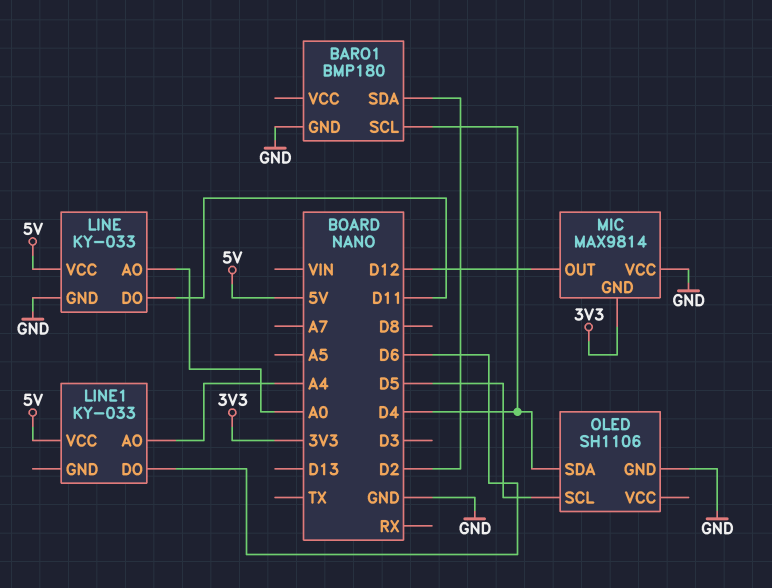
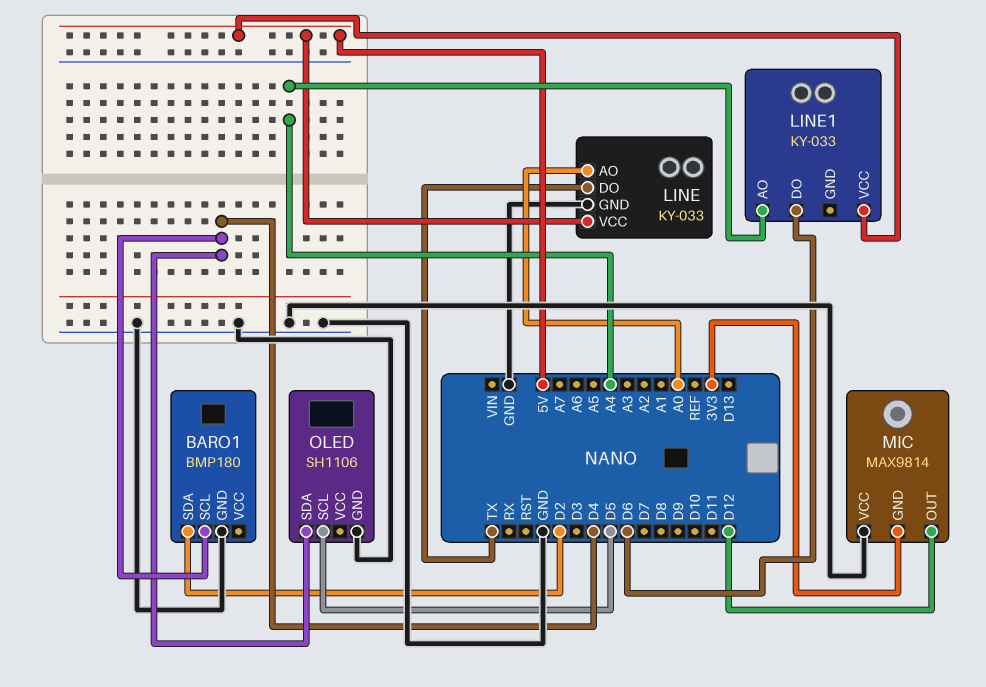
LINE pin DO: D11 -> TX

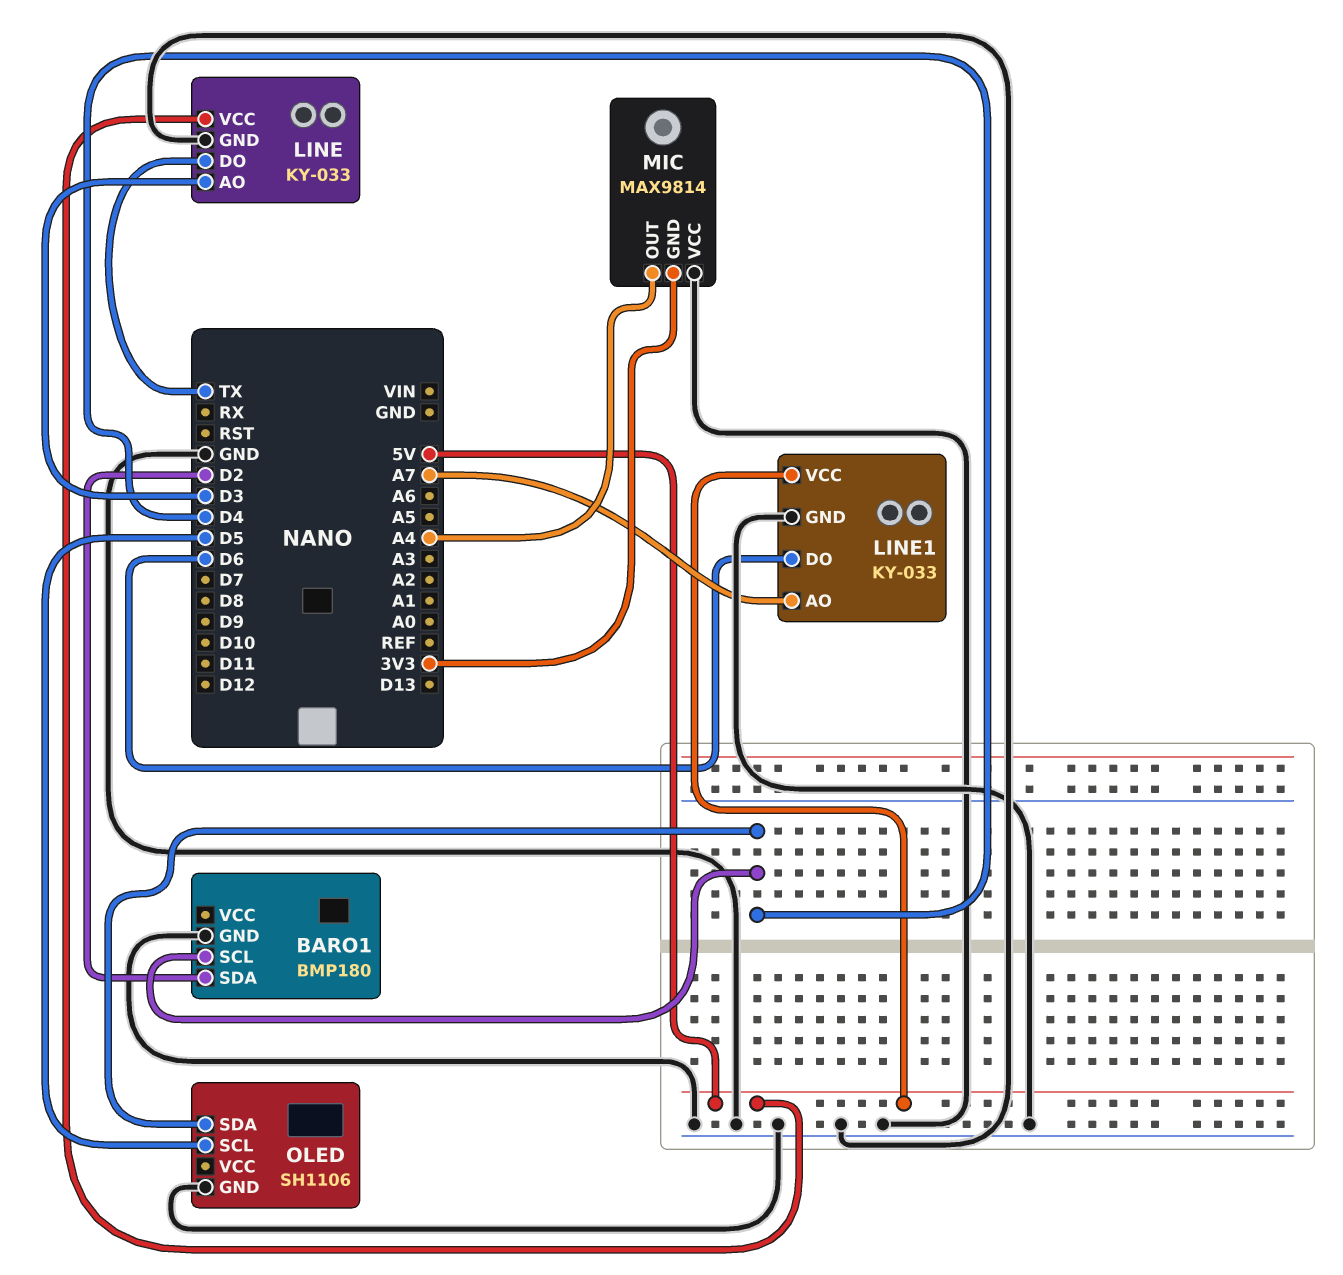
LINE pin AO: A0 -> D3
LINE1 pin AO: A4 -> A7
LINE1 pin GND: none -> GND
MIC pin OUT: D12 -> A4

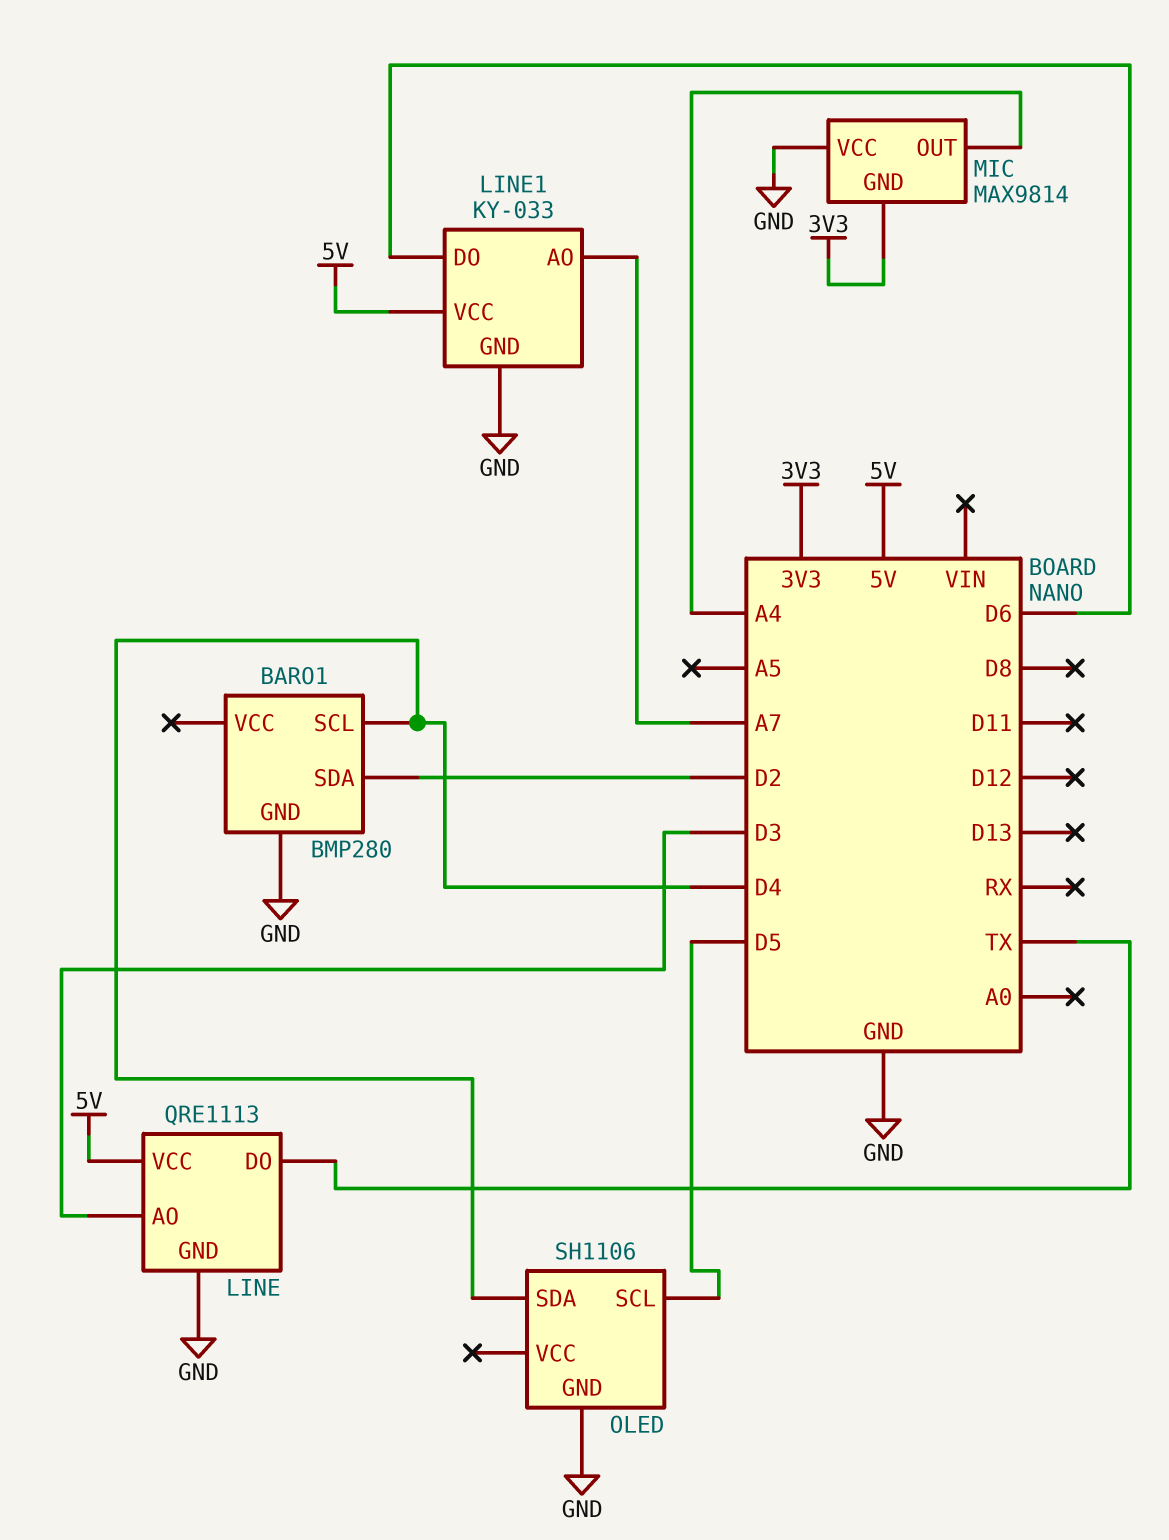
BARO1: BMP180 -> BMP280
LINE: KY-033 -> QRE1113

